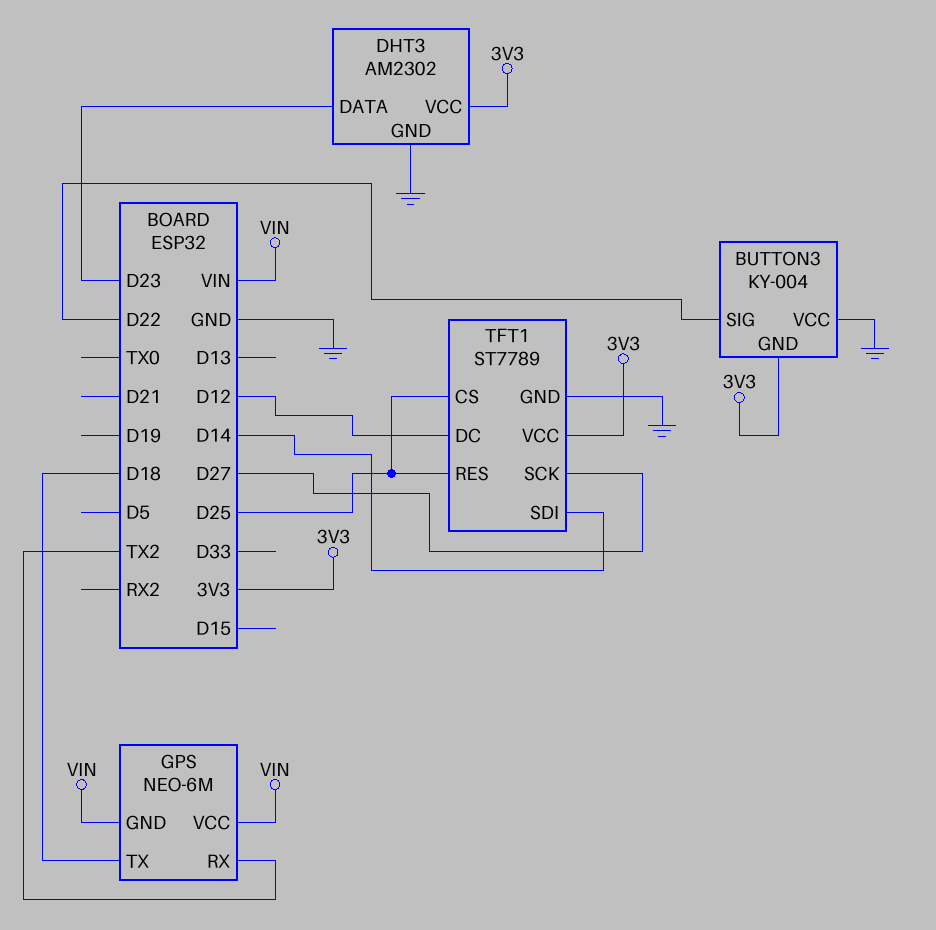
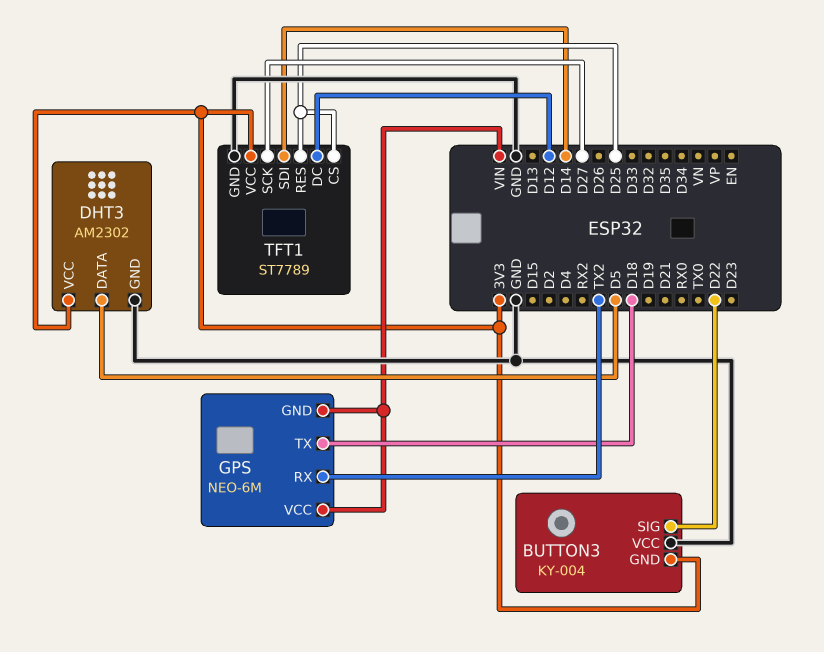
DHT3 pin DATA: D23 -> D5

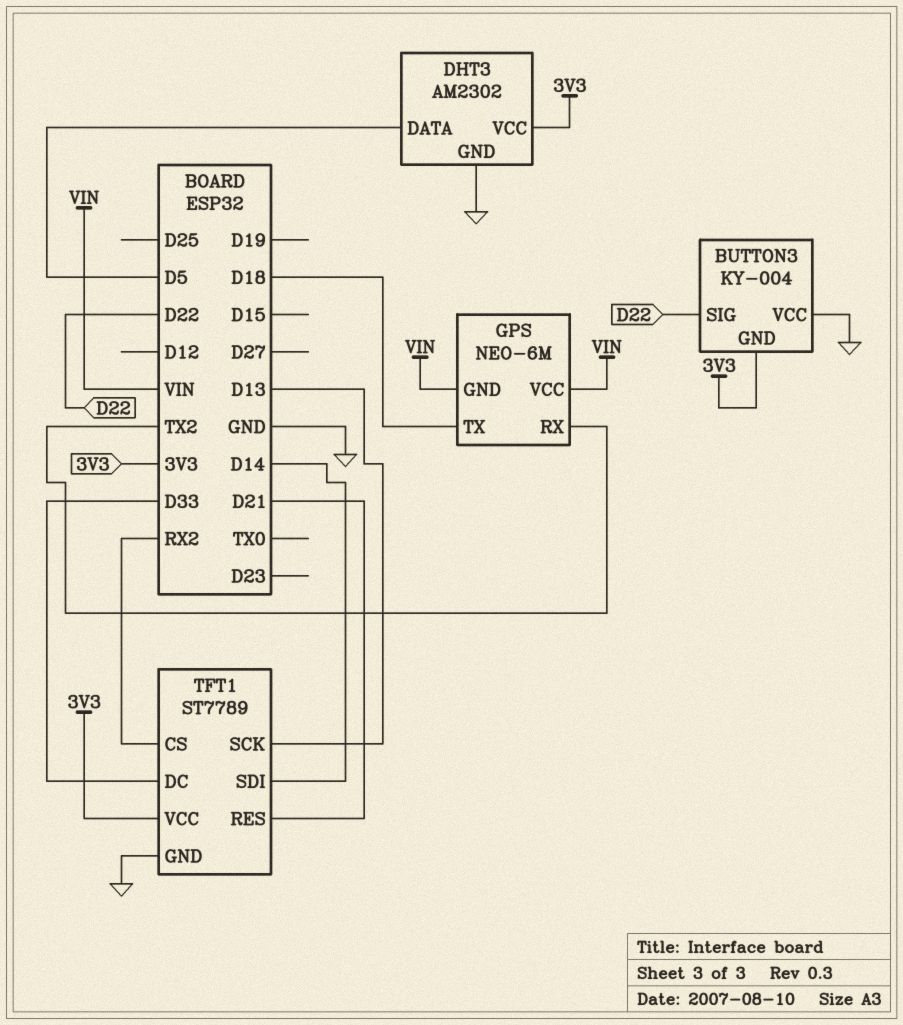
TFT1 pin CS: D25 -> RX2
TFT1 pin DC: D12 -> D33
TFT1 pin RES: D25 -> D21
TFT1 pin SCK: D27 -> D13

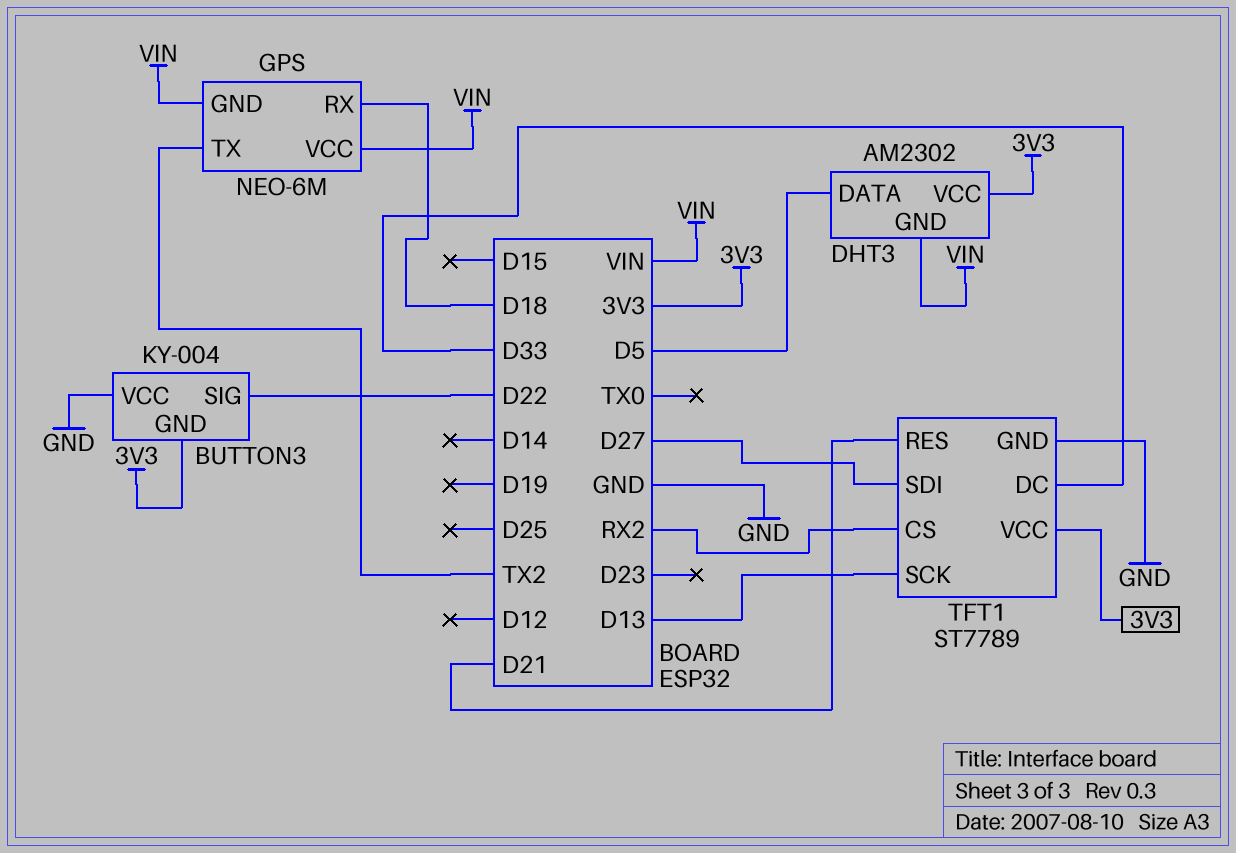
DHT3 pin GND: GND -> VIN
GPS pin RX: TX2 -> D18
GPS pin TX: D18 -> TX2
TFT1 pin SDI: D14 -> D27

